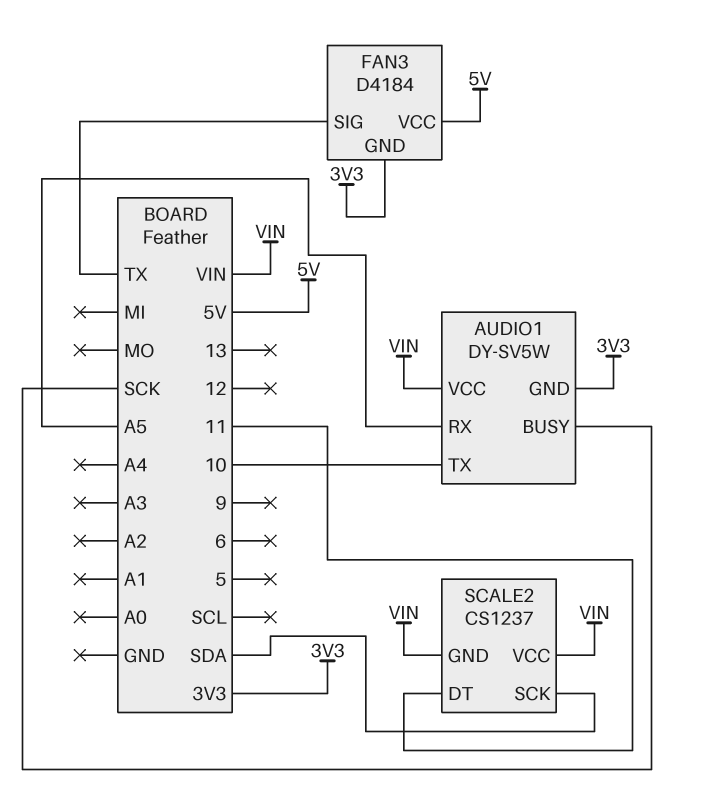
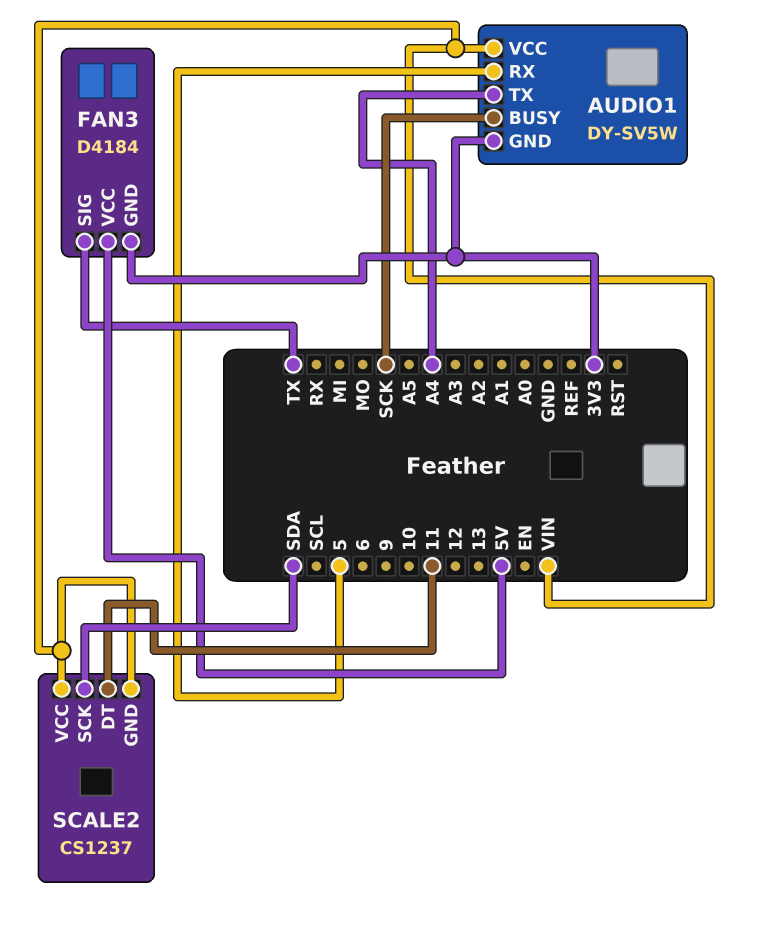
AUDIO1 pin RX: A5 -> 5
AUDIO1 pin TX: 10 -> A4

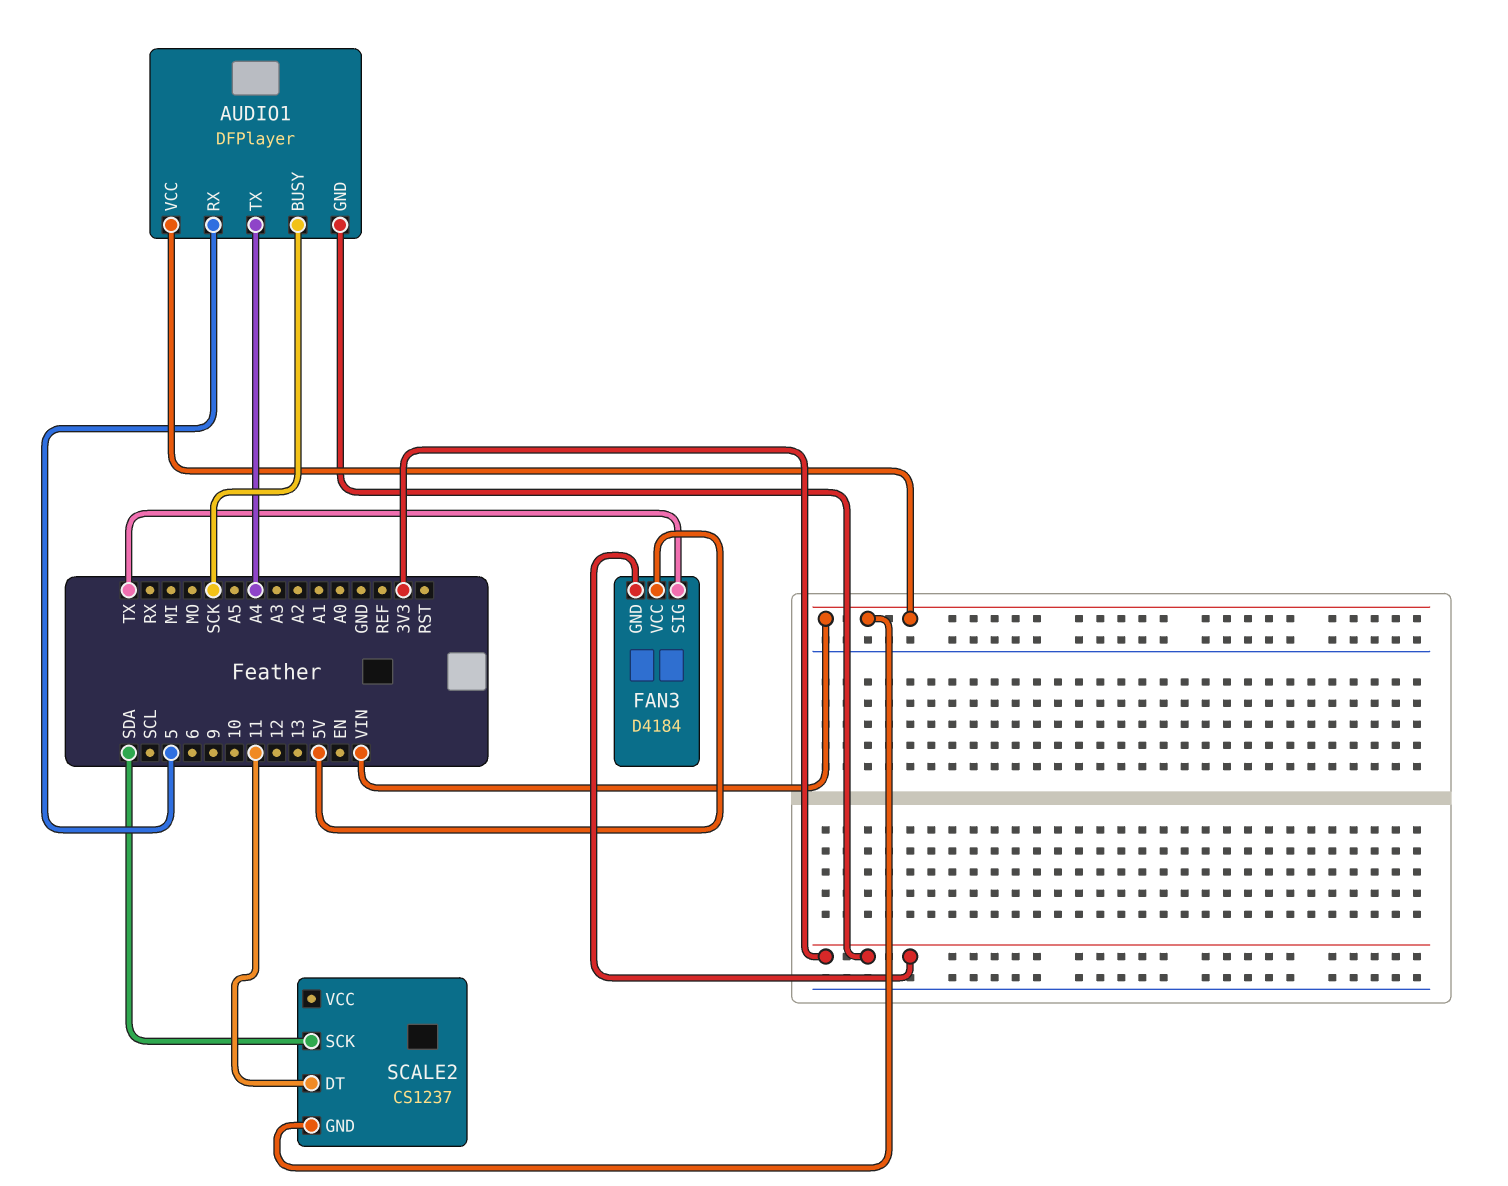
AUDIO1: DY-SV5W -> DFPlayer
SCALE2 pin VCC: VIN -> none

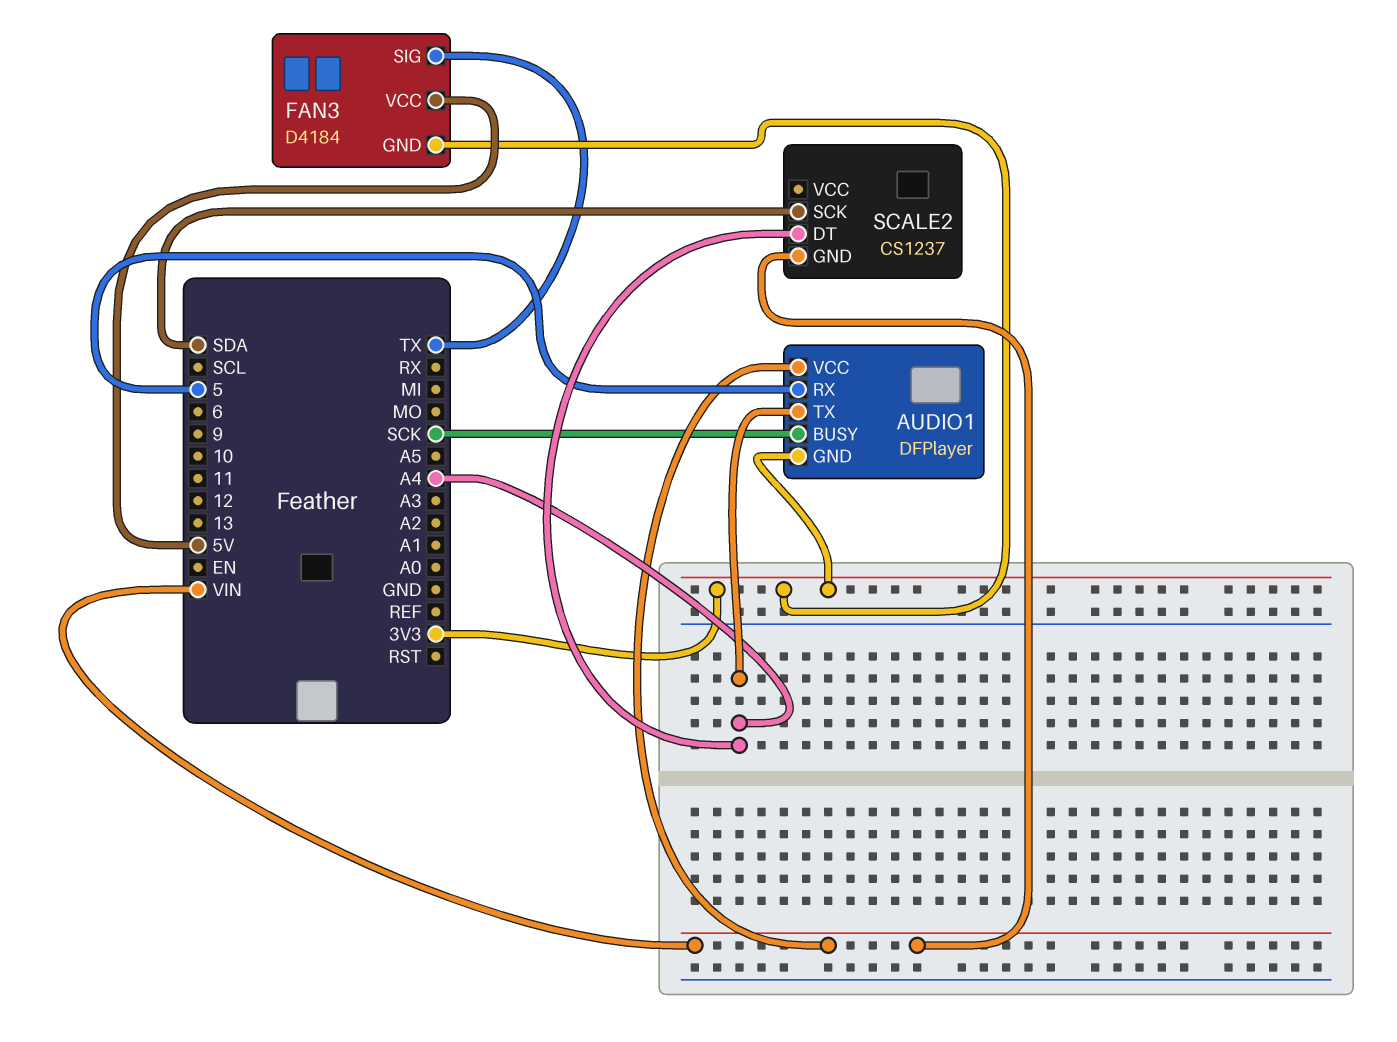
SCALE2 pin DT: 11 -> A4

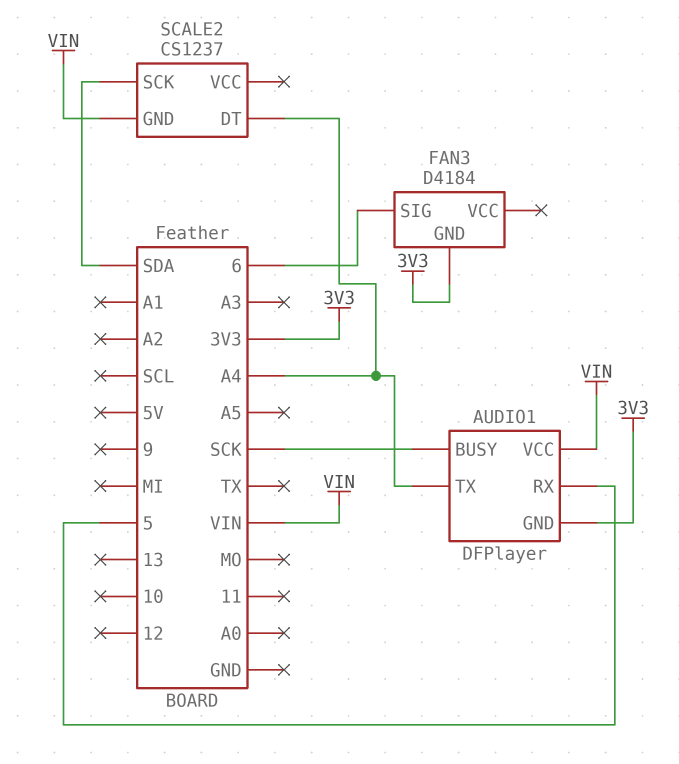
FAN3 pin SIG: TX -> 6
FAN3 pin VCC: 5V -> none

